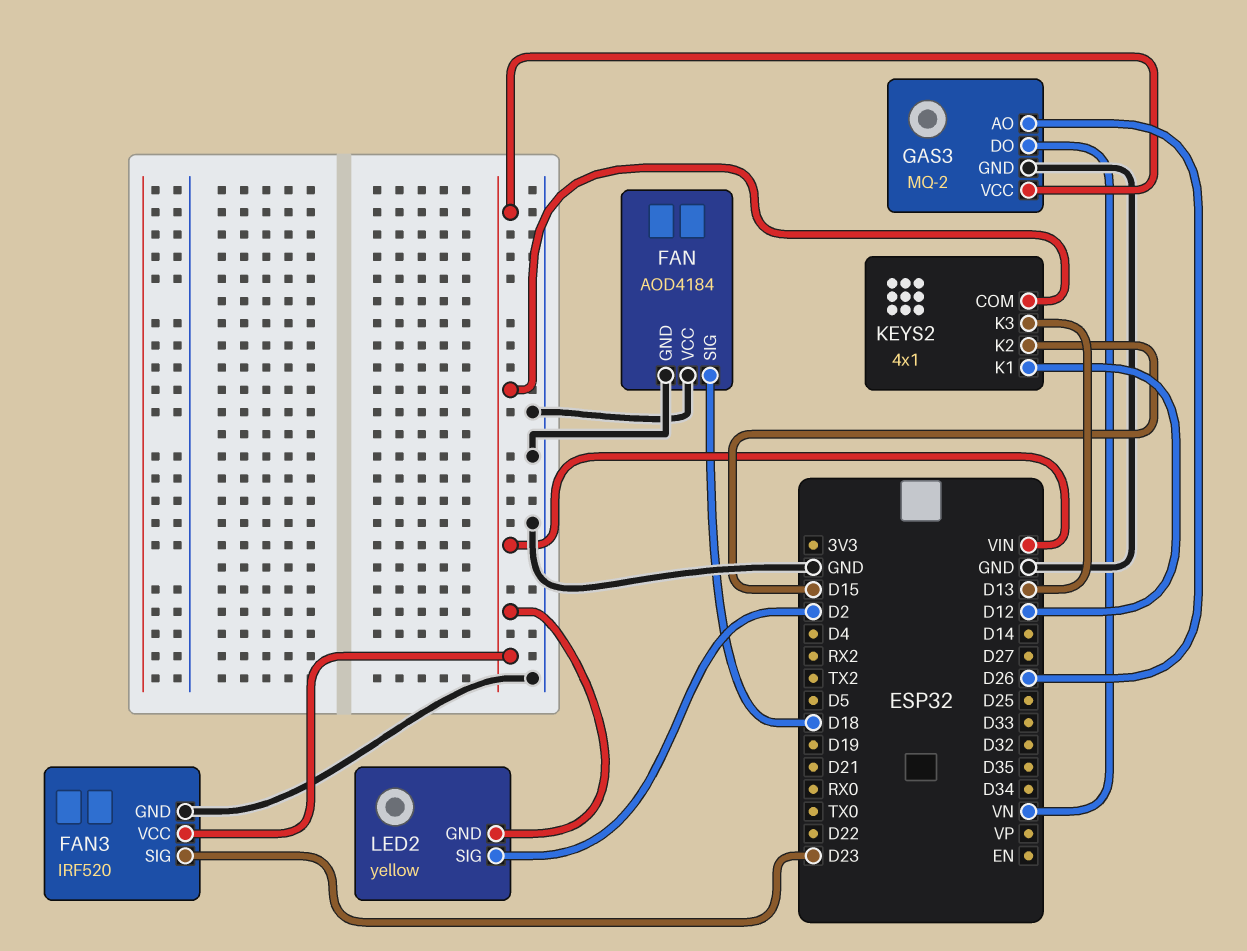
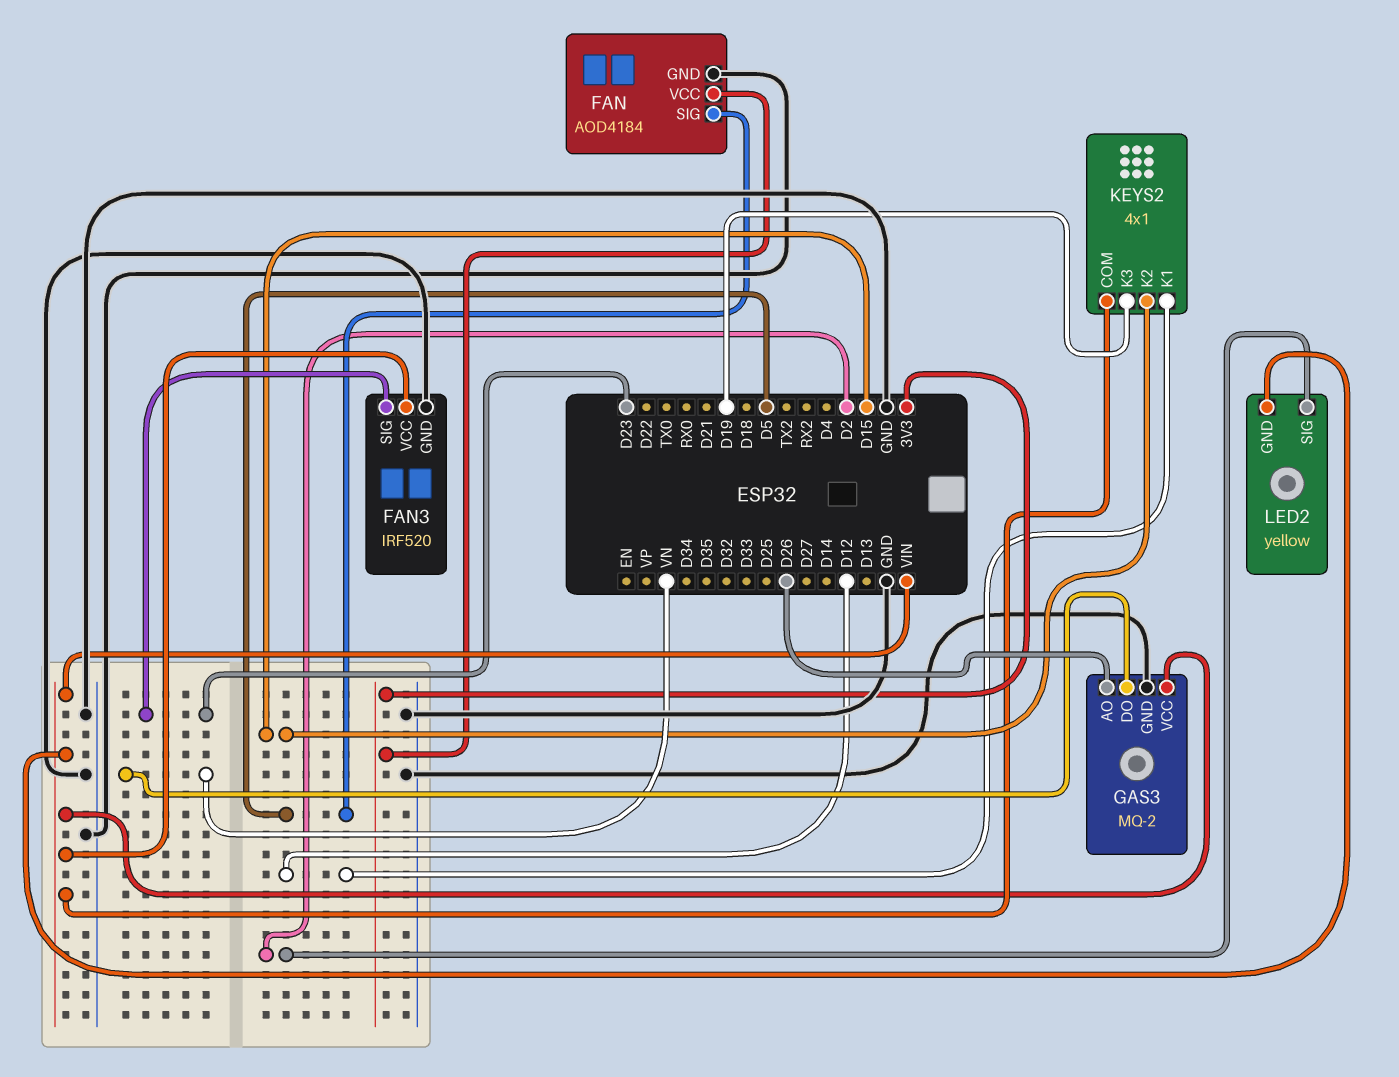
FAN pin SIG: D18 -> D5
FAN pin VCC: GND -> 3V3
KEYS2 pin K3: D13 -> D19

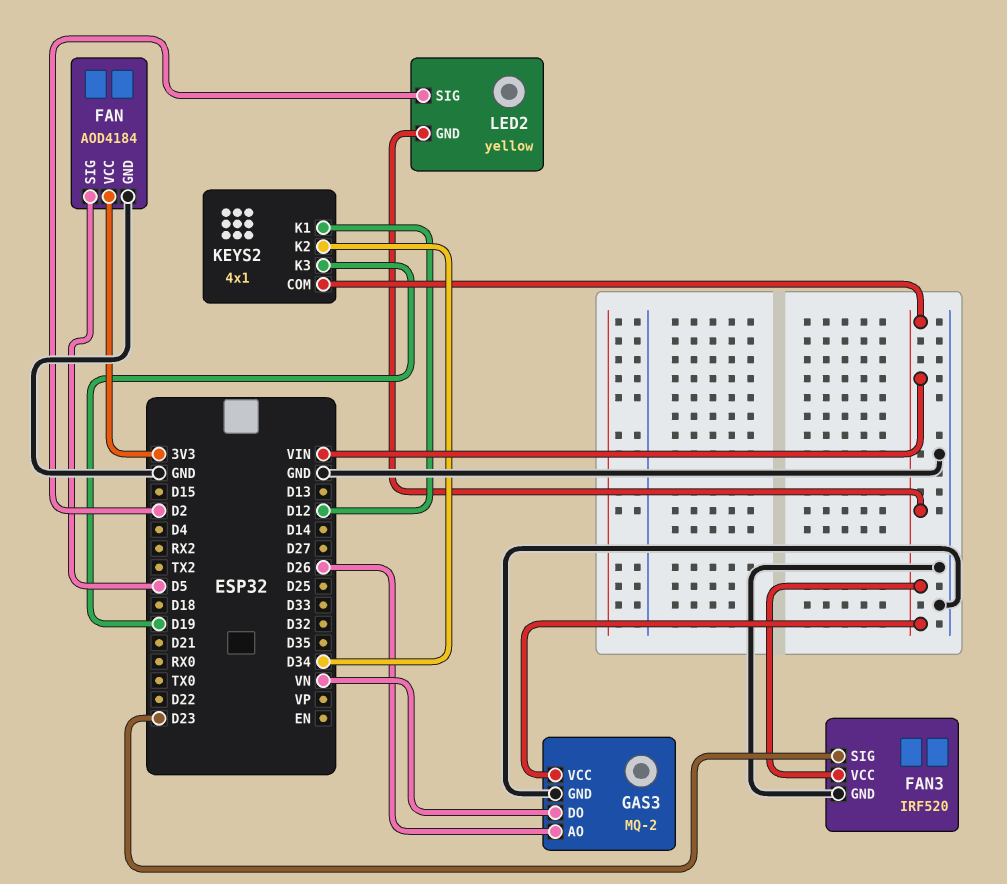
KEYS2 pin K2: D15 -> D34

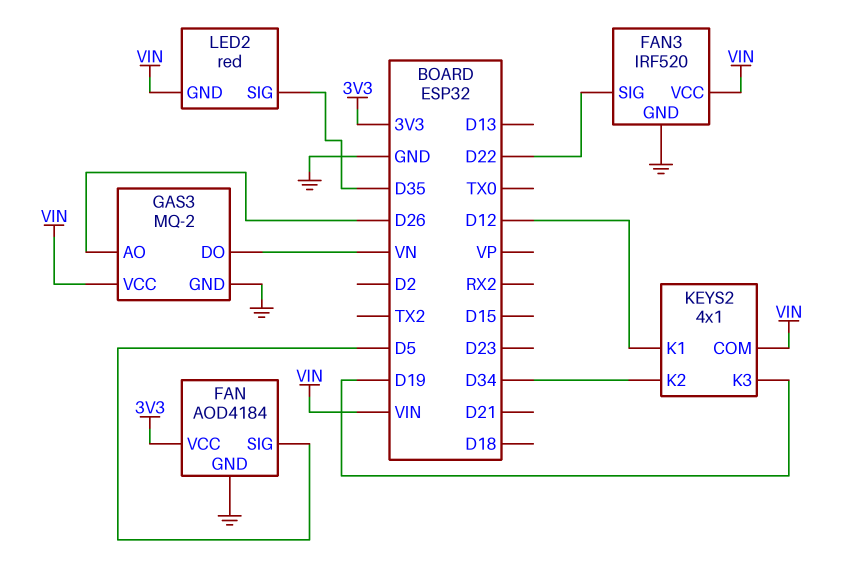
FAN3 pin SIG: D23 -> D22
LED2: yellow -> red
LED2 pin SIG: D2 -> D35

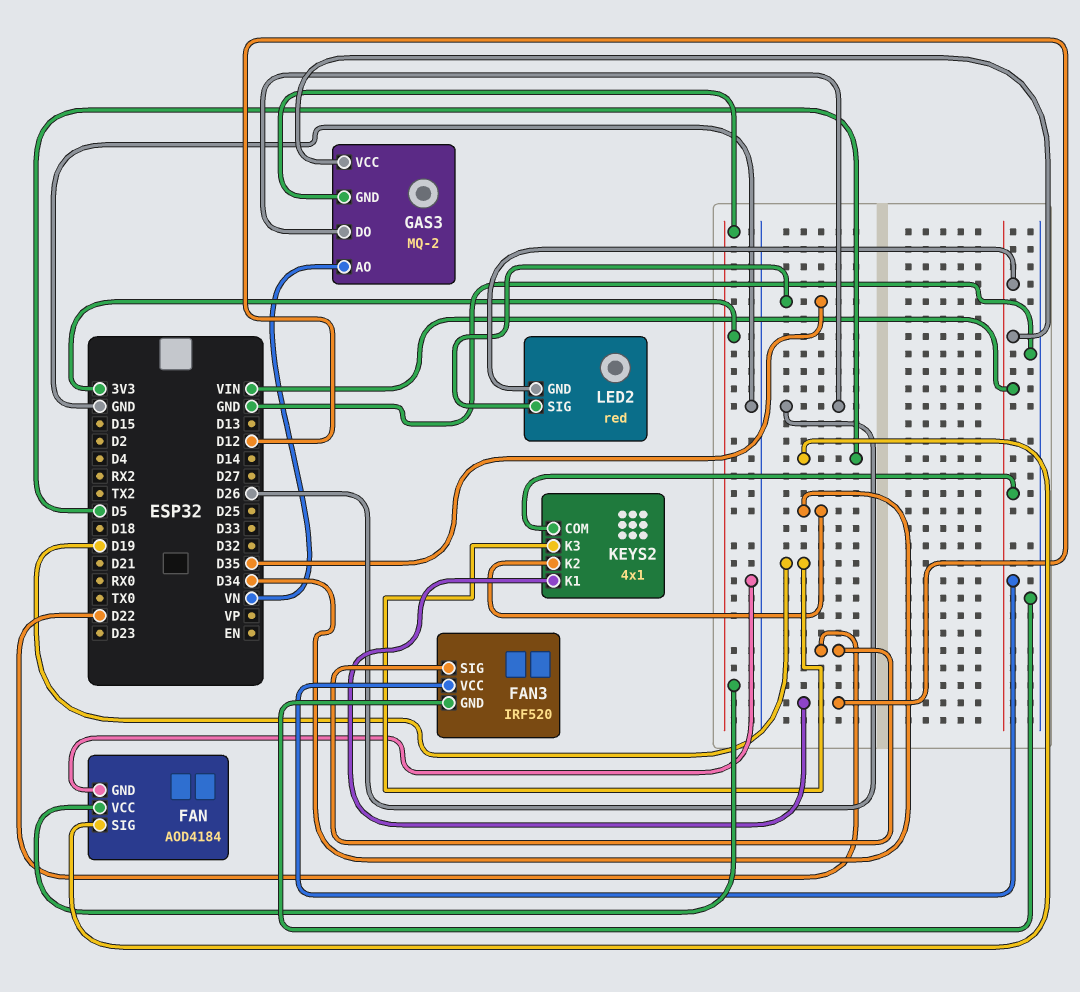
GAS3 pin AO: D26 -> VN
GAS3 pin DO: VN -> D26
GAS3 pin GND: GND -> 3V3

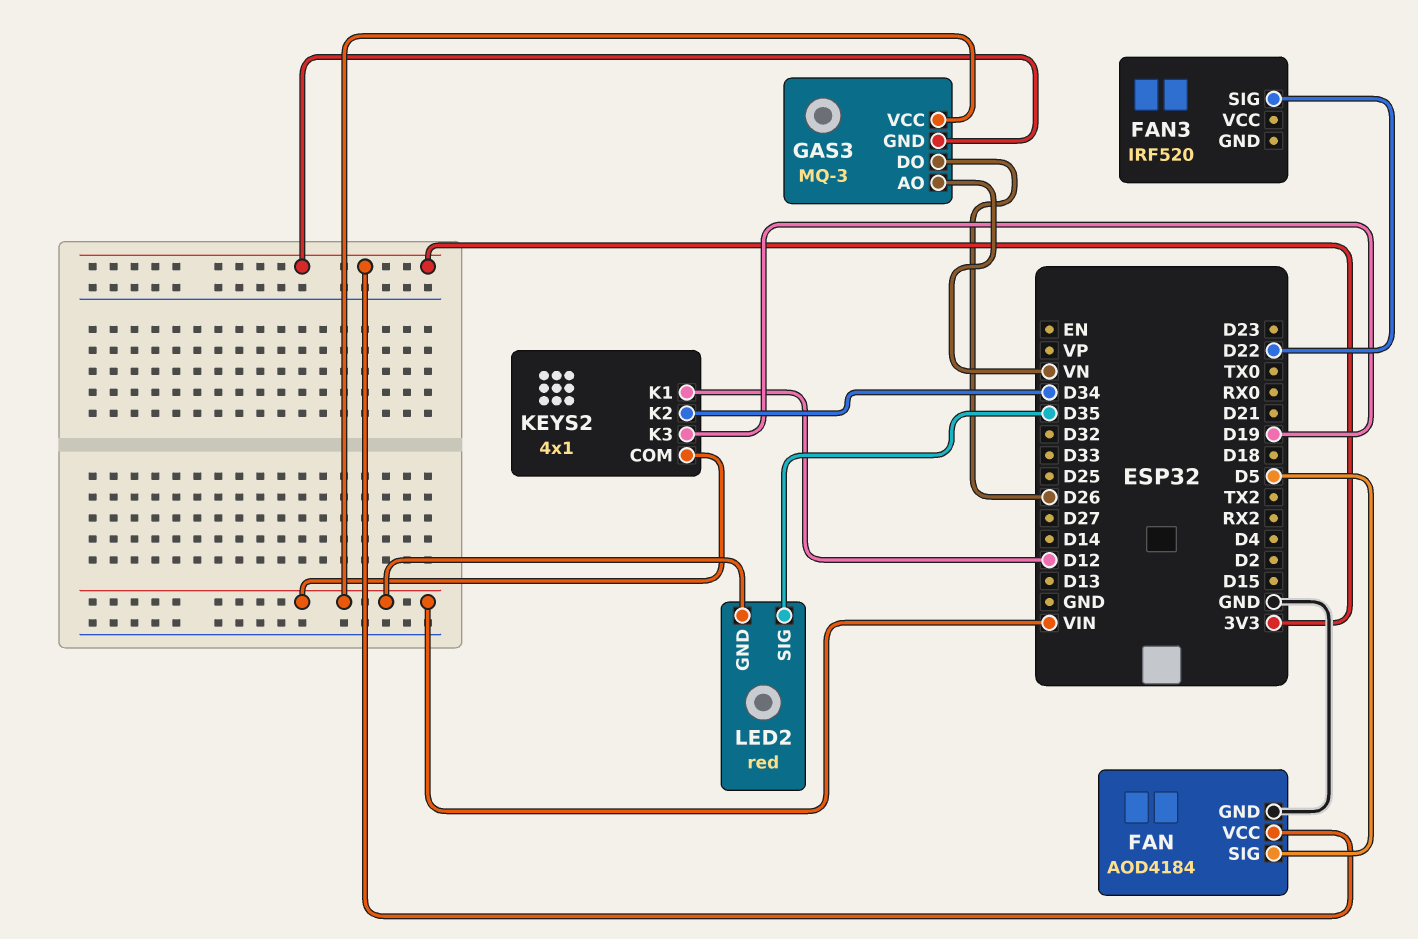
FAN3 pin GND: GND -> none
FAN3 pin VCC: VIN -> none
GAS3: MQ-2 -> MQ-3

